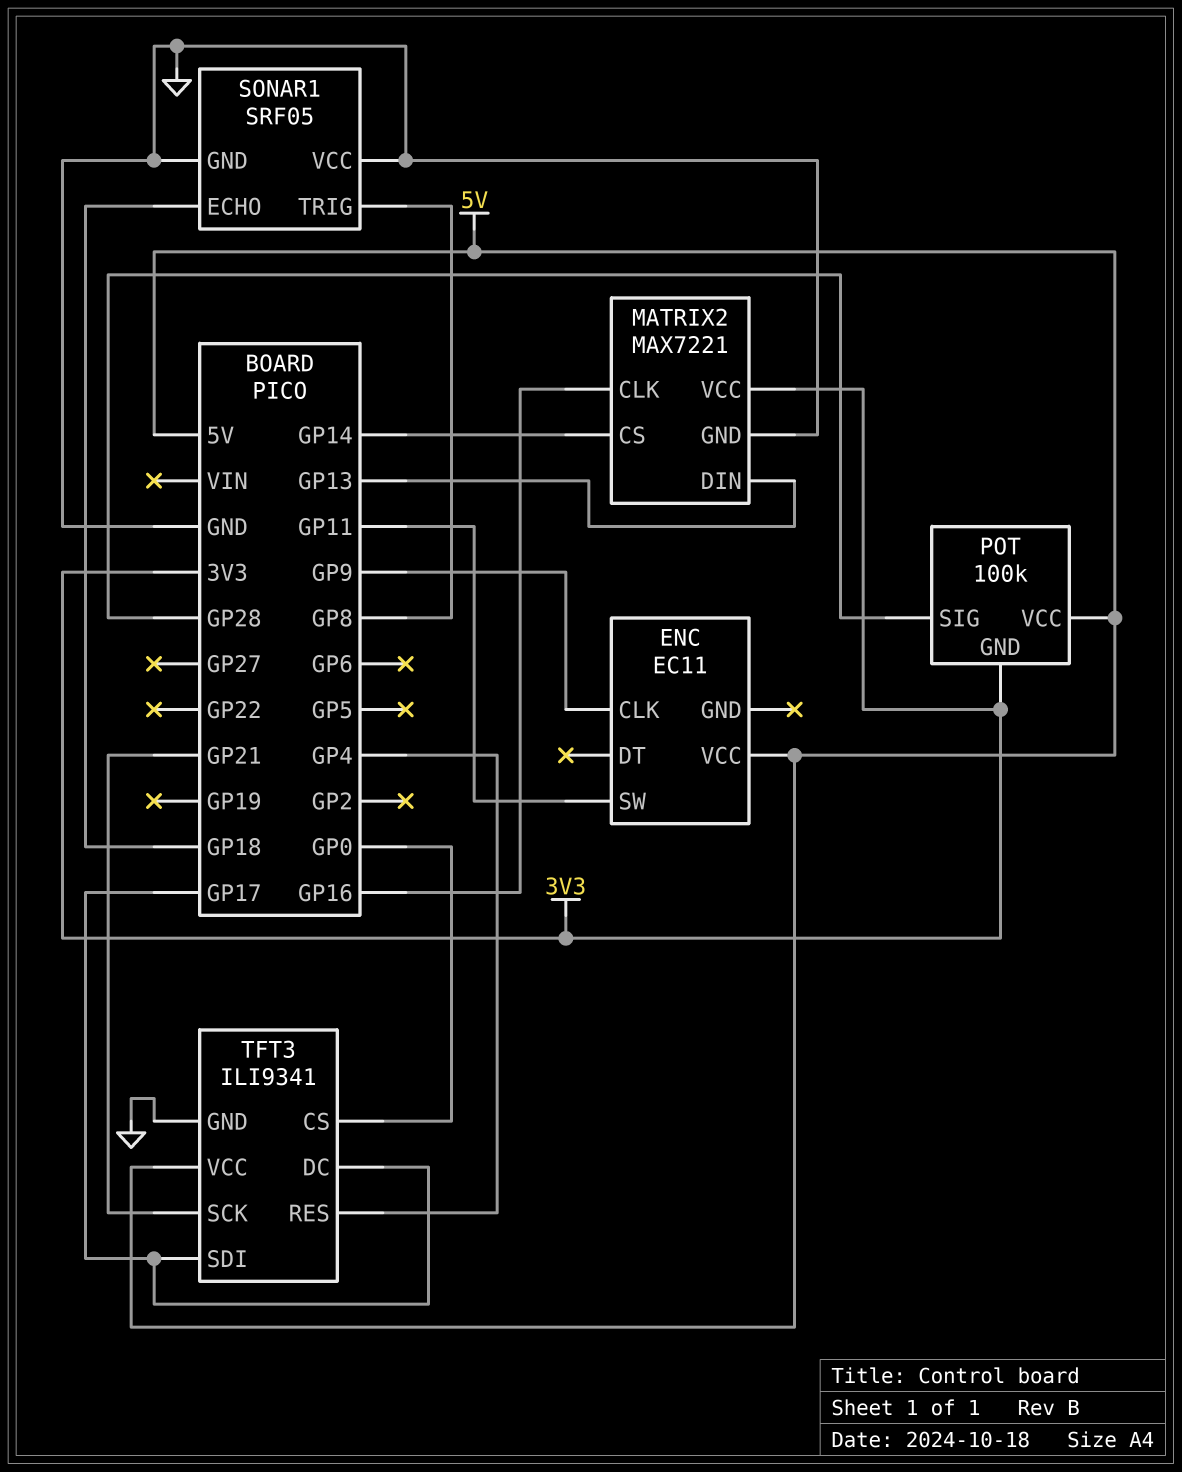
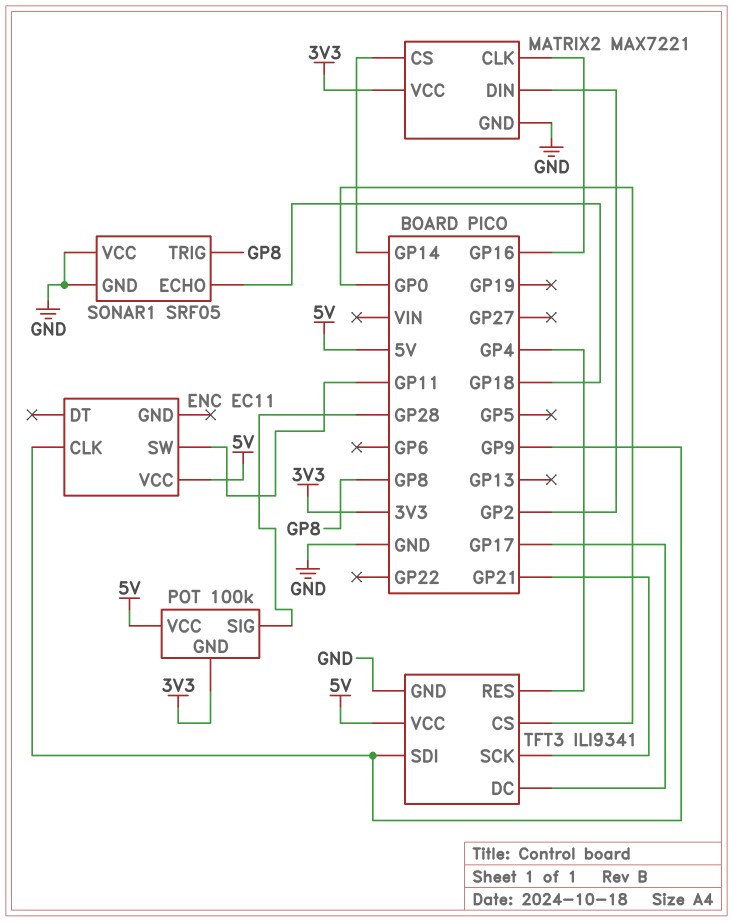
MATRIX2 pin DIN: GP13 -> GP2
TFT3 pin SDI: GP17 -> GP9

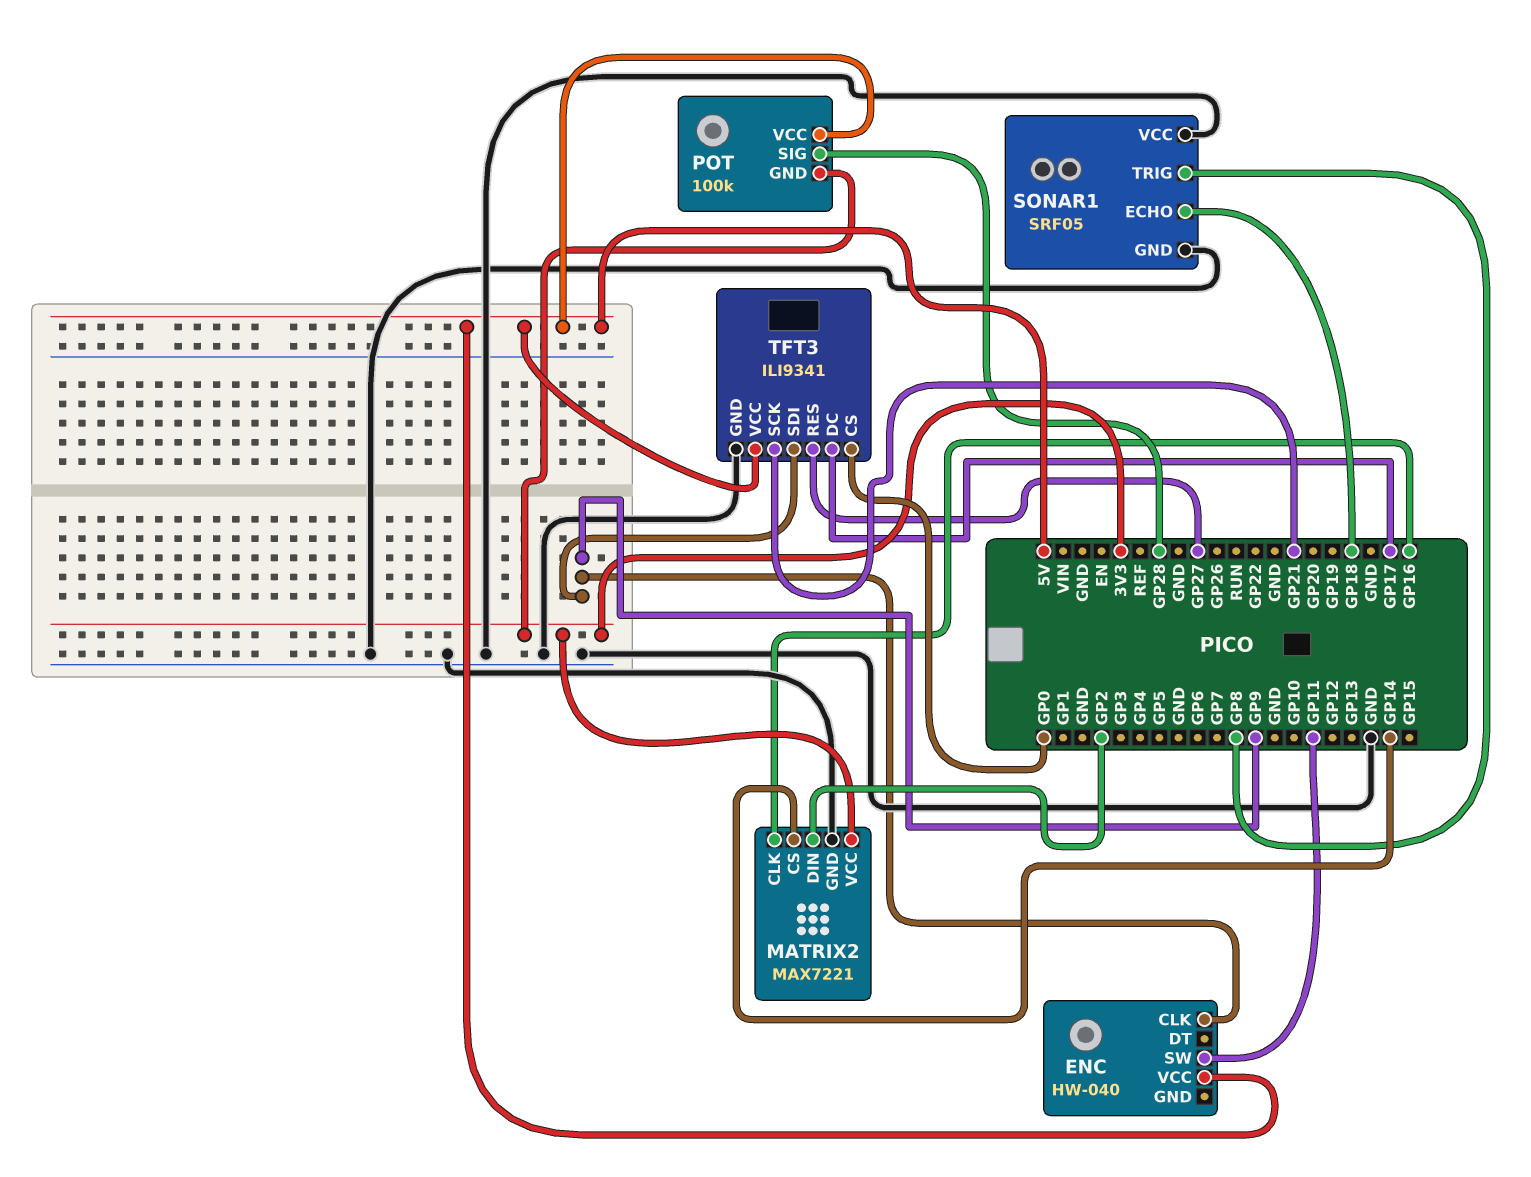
ENC: EC11 -> HW-040
TFT3 pin RES: GP4 -> GP27

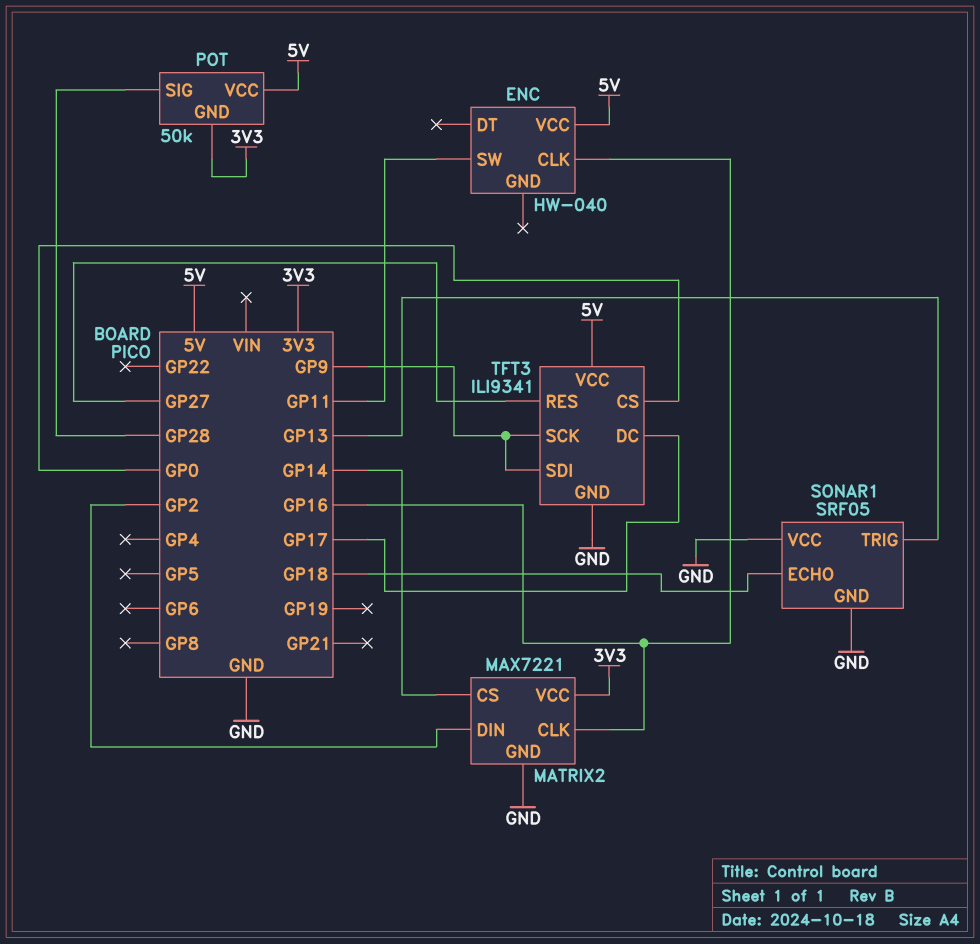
ENC pin CLK: GP9 -> GP16
POT: 100k -> 50k
SONAR1 pin TRIG: GP8 -> GP13
TFT3 pin SCK: GP21 -> GP9

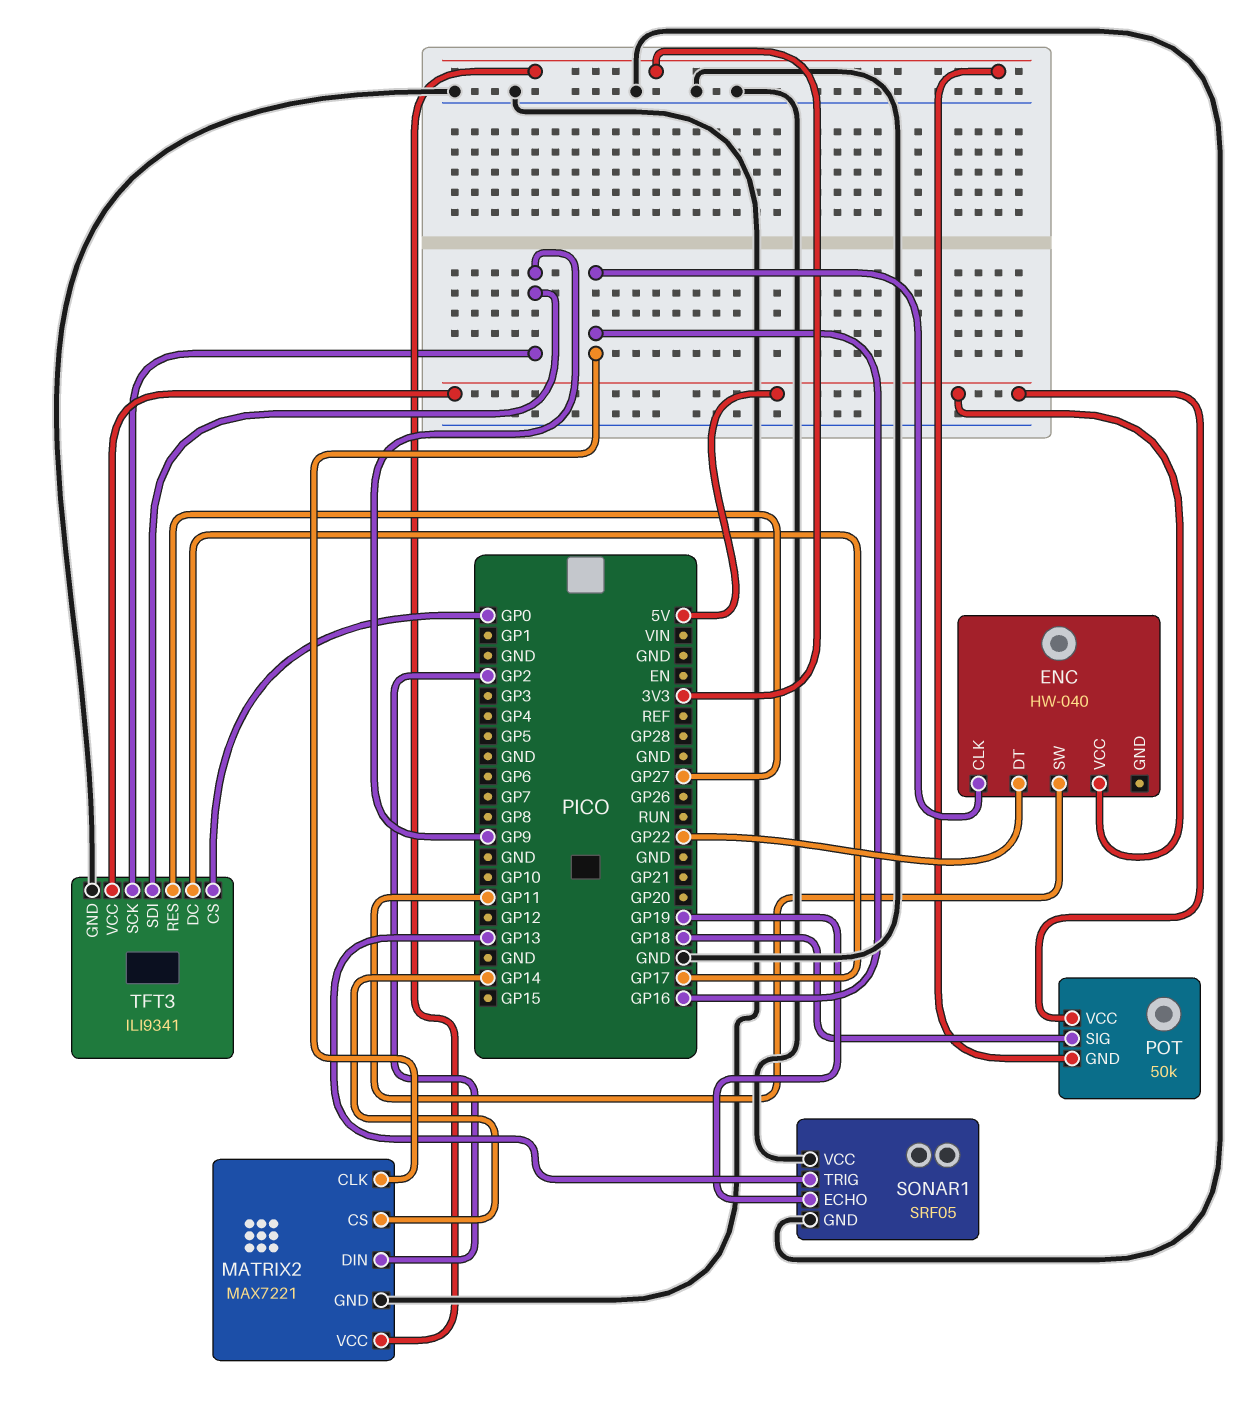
ENC pin DT: none -> GP22
POT pin SIG: GP28 -> GP18
SONAR1 pin ECHO: GP18 -> GP19

